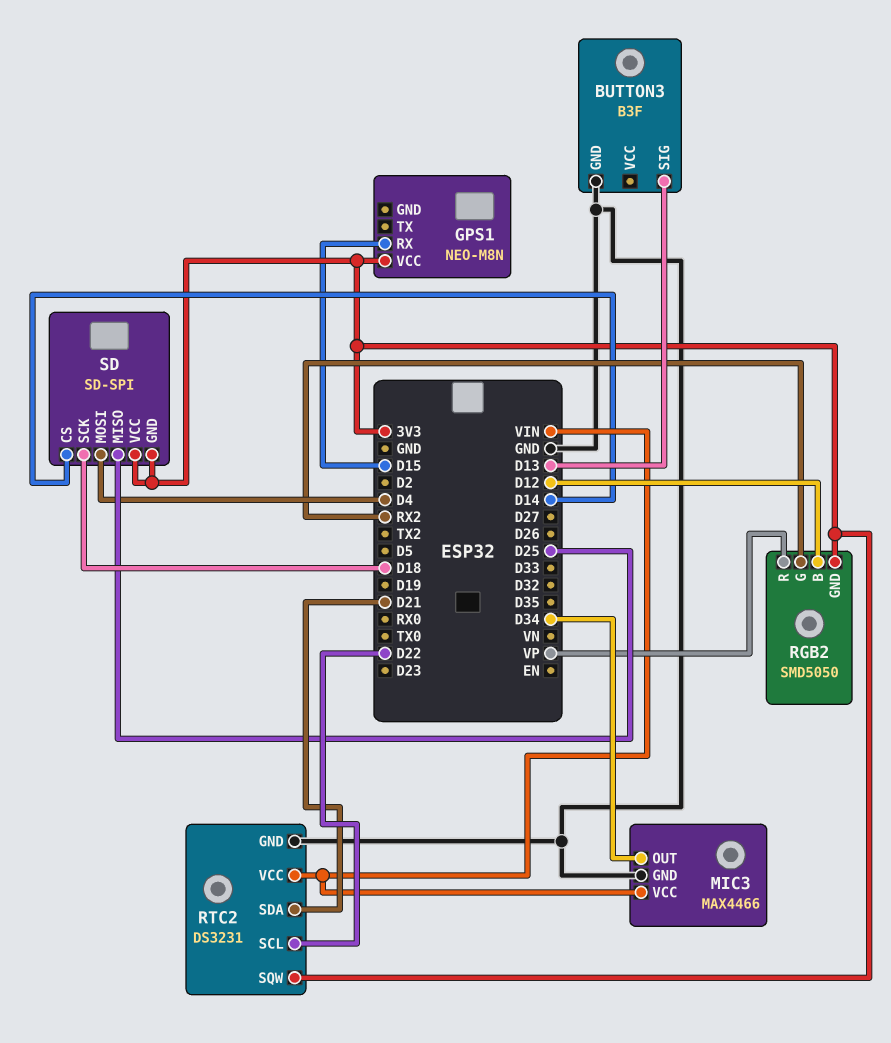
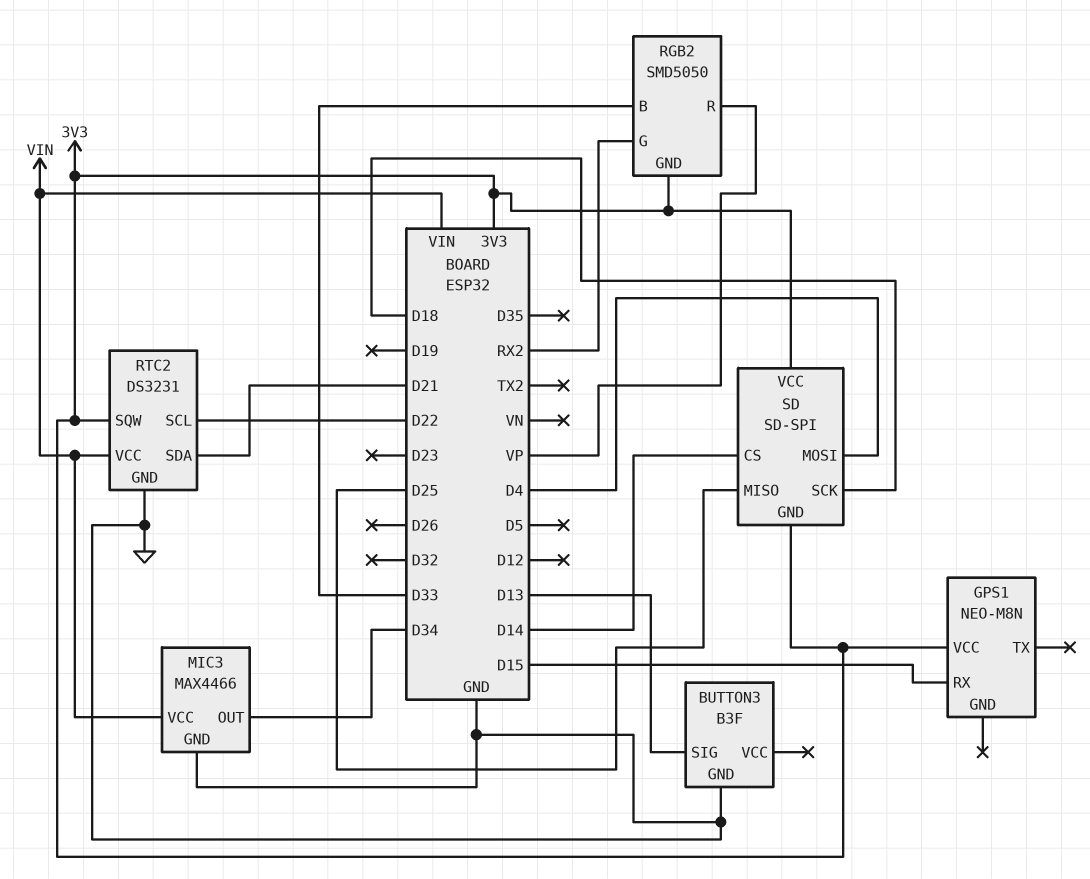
RGB2 pin B: D12 -> D33

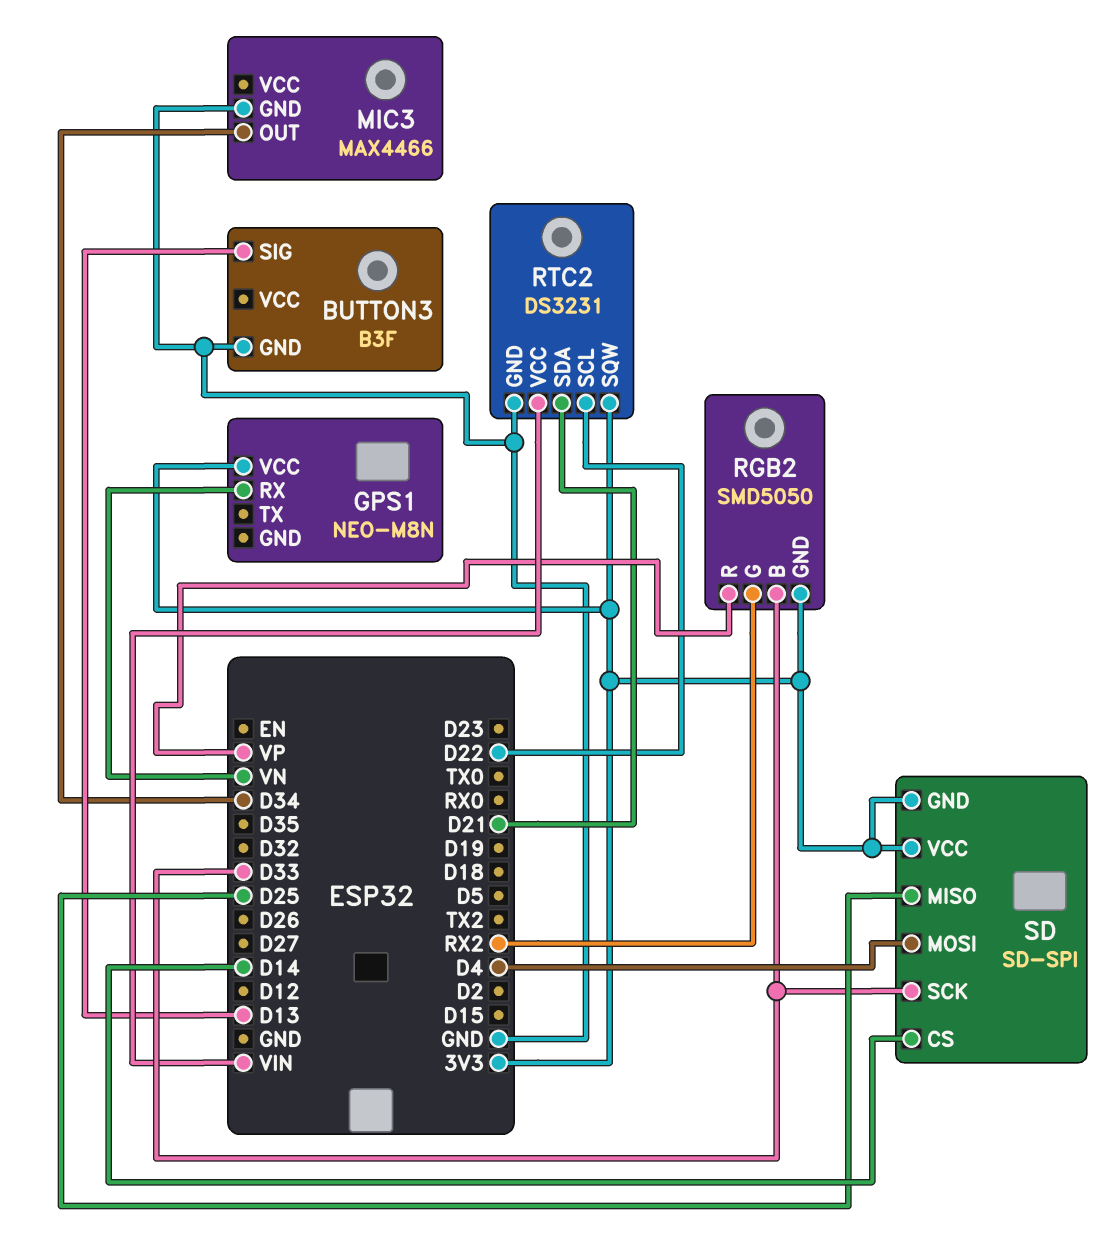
GPS1 pin RX: D15 -> VN
MIC3 pin VCC: VIN -> none
SD pin SCK: D18 -> D33

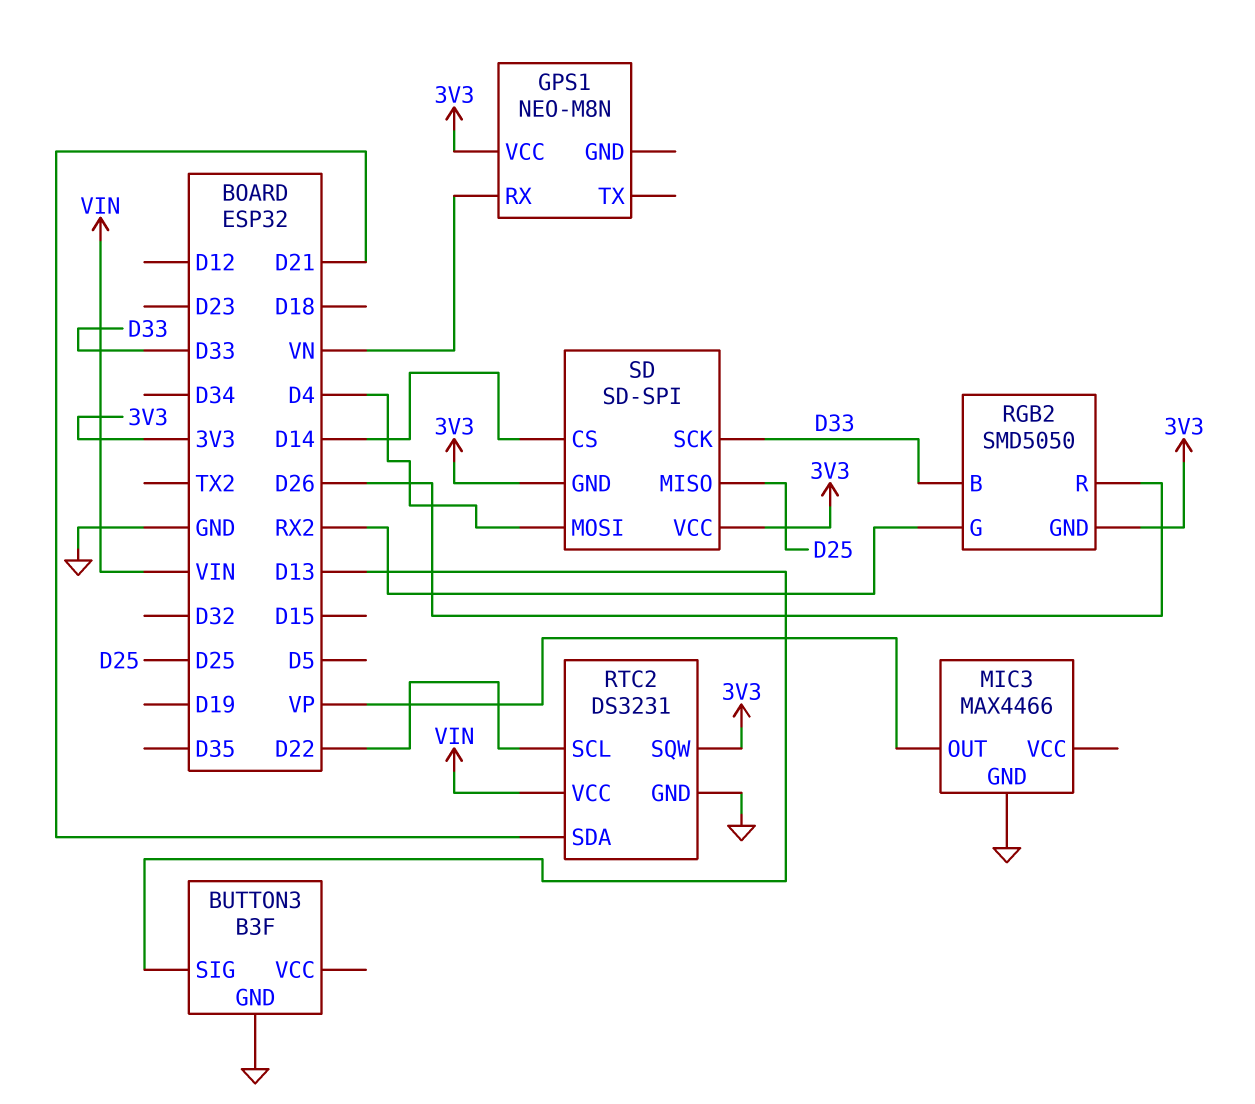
MIC3 pin OUT: D34 -> VP
RGB2 pin R: VP -> D26

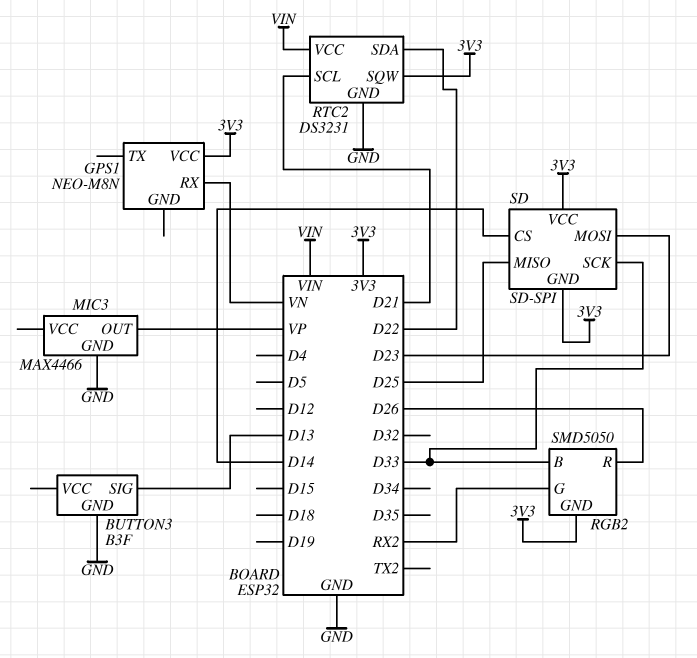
RTC2 pin SCL: D22 -> D21
RTC2 pin SDA: D21 -> D22
SD pin MOSI: D4 -> D23

